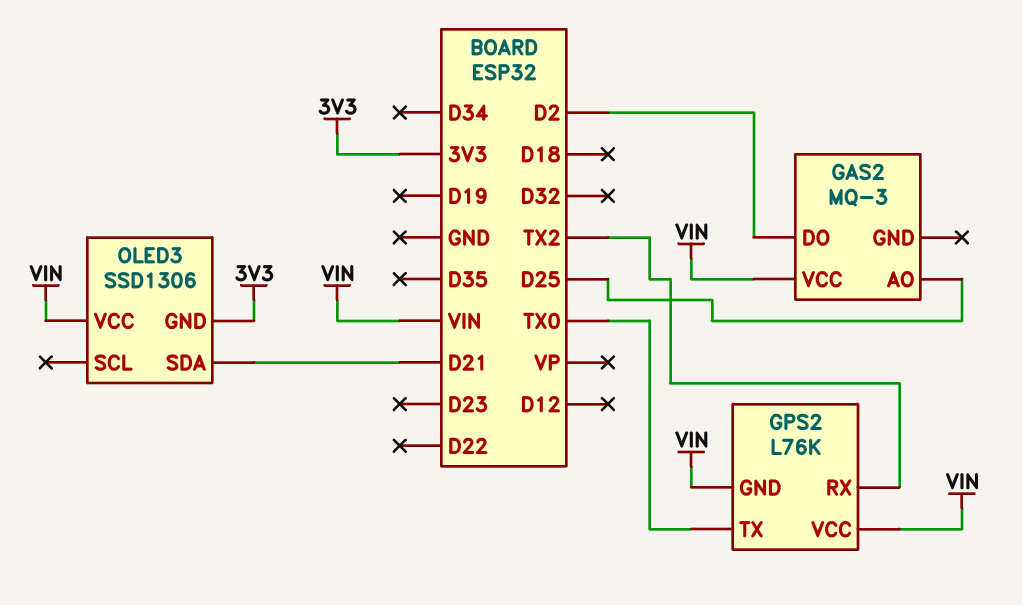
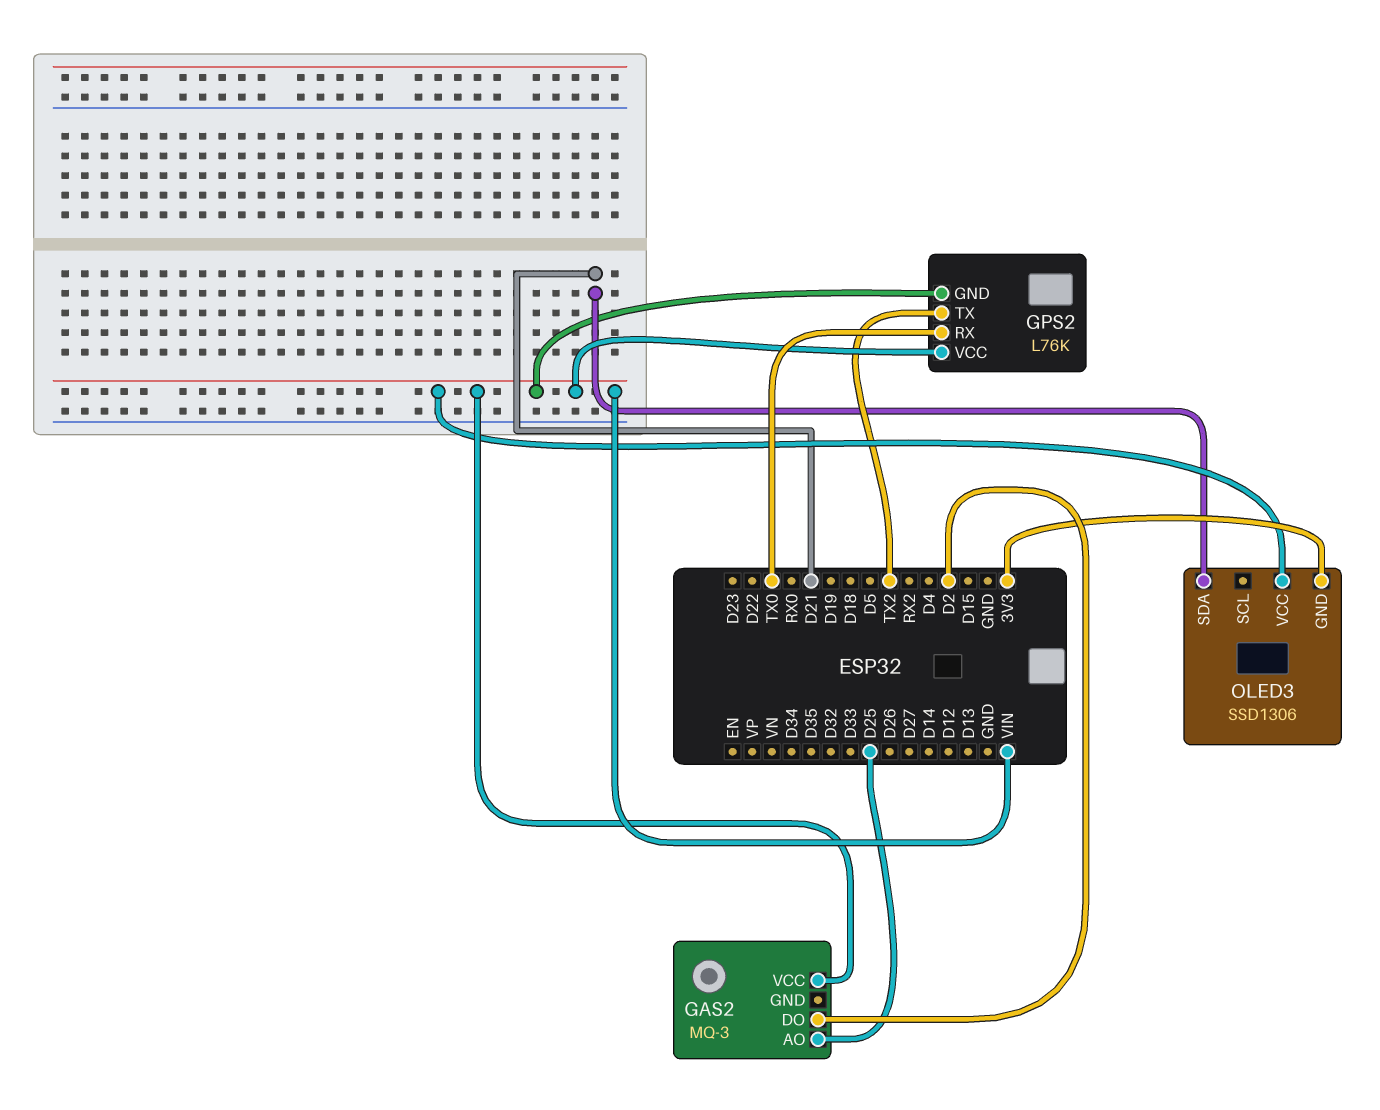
GPS2 pin RX: TX2 -> TX0
GPS2 pin TX: TX0 -> TX2

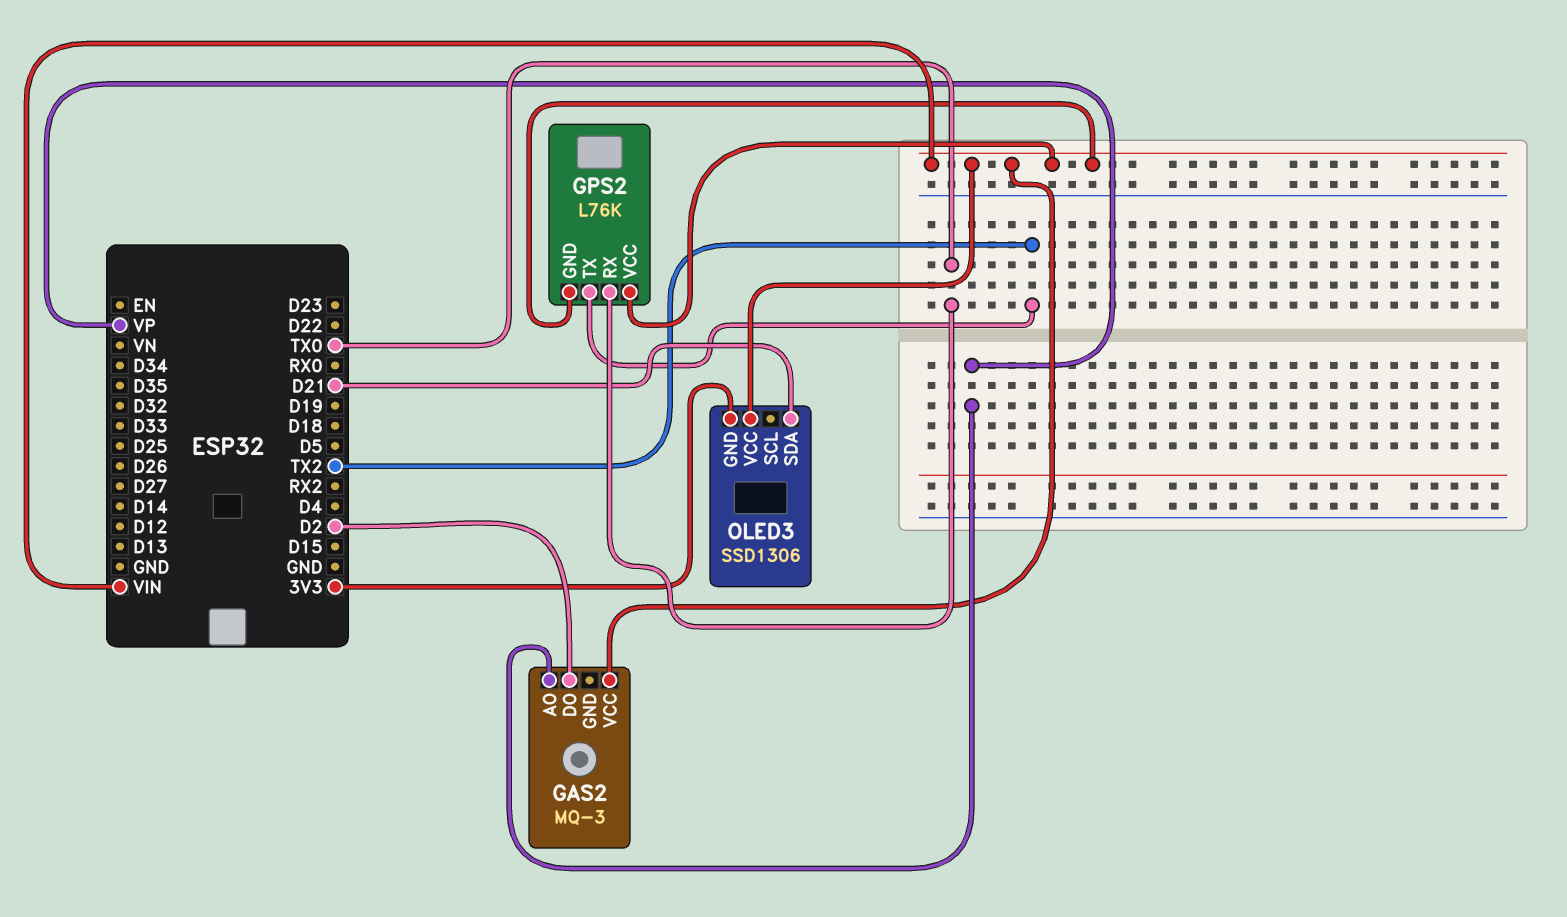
GAS2 pin AO: D25 -> VP

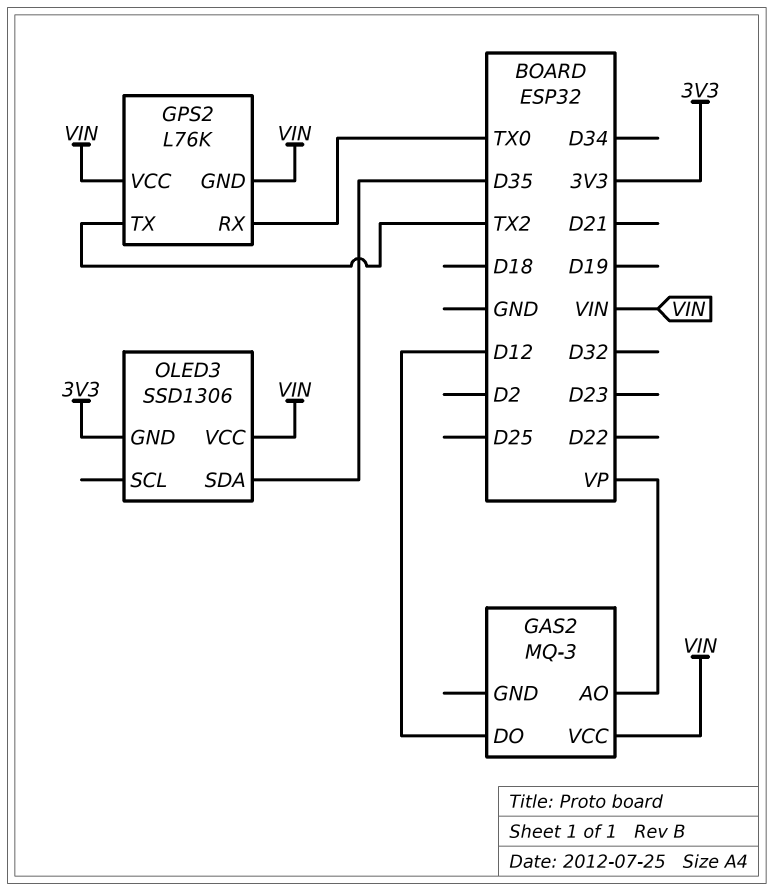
GAS2 pin DO: D2 -> D12
OLED3 pin SDA: D21 -> D35

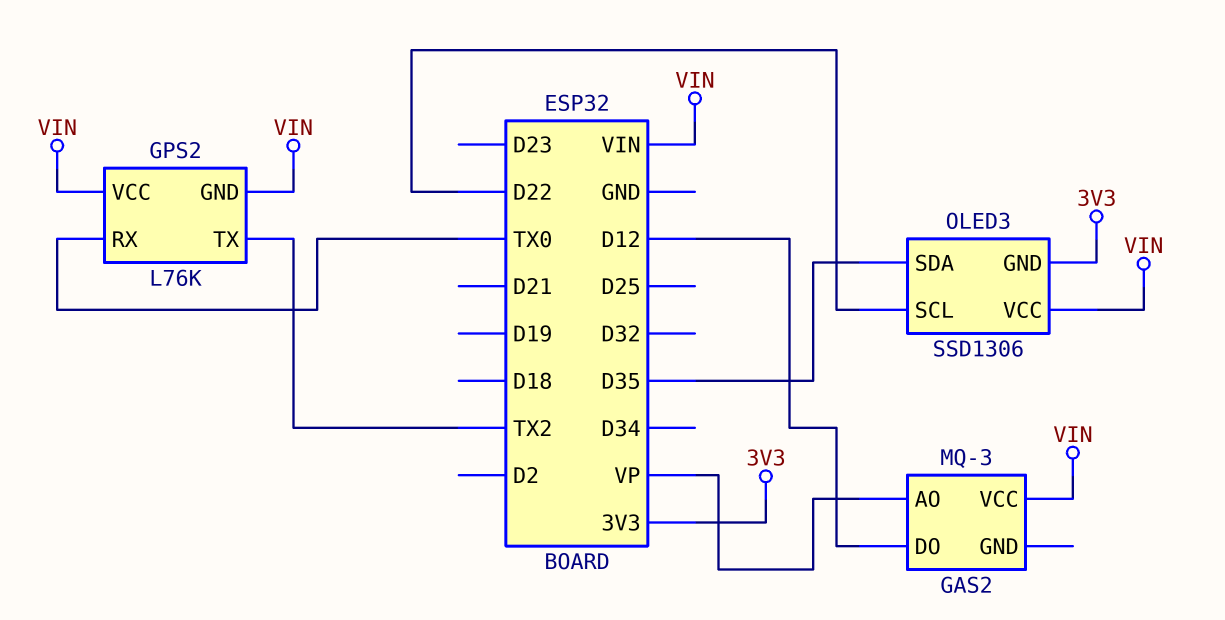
OLED3 pin SCL: none -> D22

